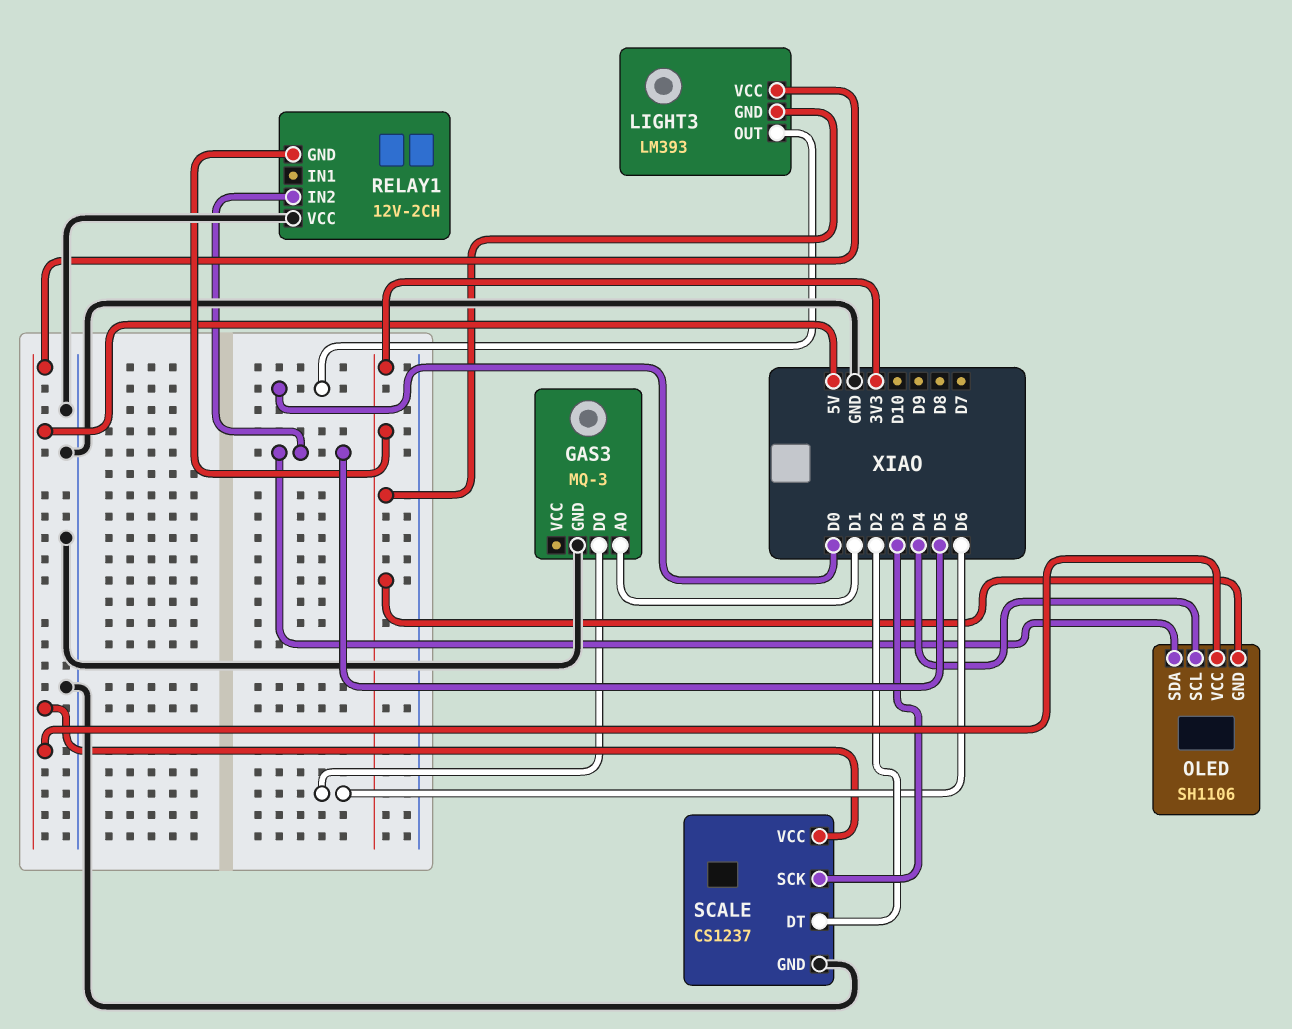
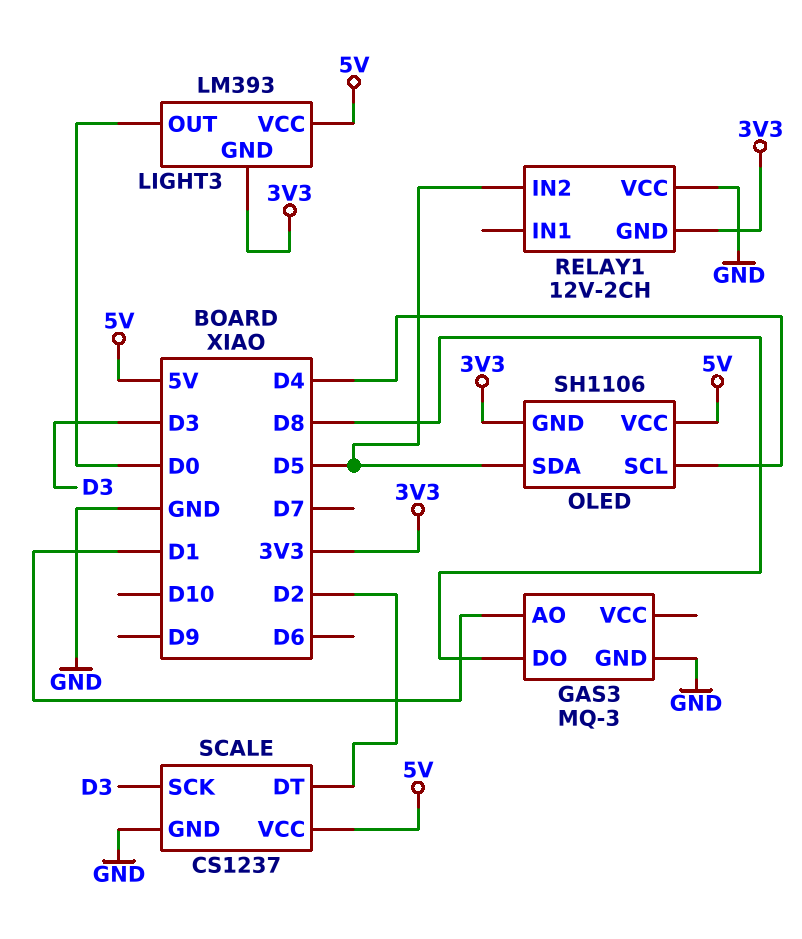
GAS3 pin DO: D6 -> D8

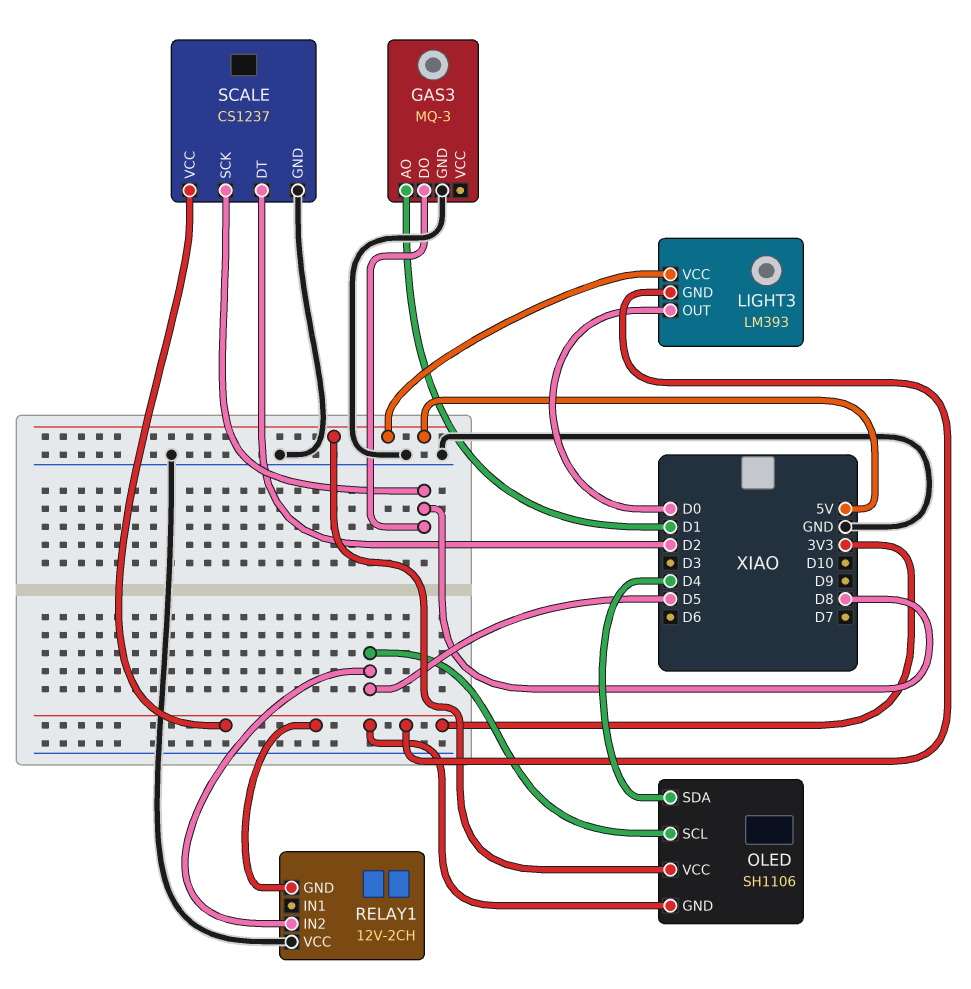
OLED pin SCL: D4 -> D5
OLED pin SDA: D5 -> D4
SCALE pin SCK: D3 -> D8
SCALE pin VCC: 5V -> 3V3

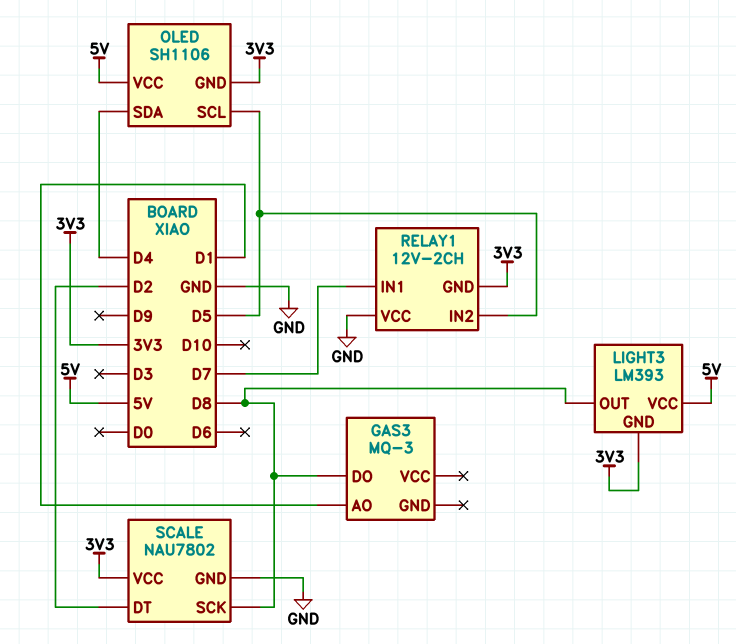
GAS3 pin GND: GND -> none
LIGHT3 pin OUT: D0 -> D8
RELAY1 pin IN1: none -> D7
SCALE: CS1237 -> NAU7802

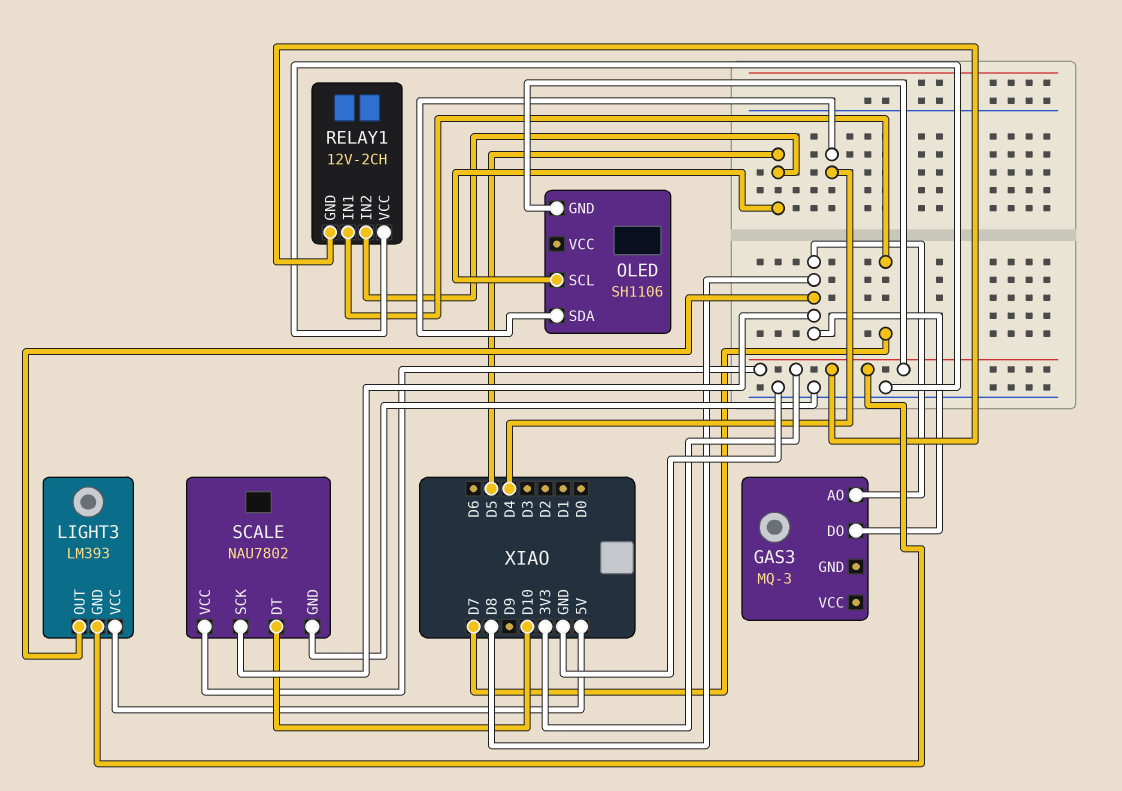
GAS3 pin AO: D1 -> D8
OLED pin VCC: 5V -> none
SCALE pin DT: D2 -> D10

